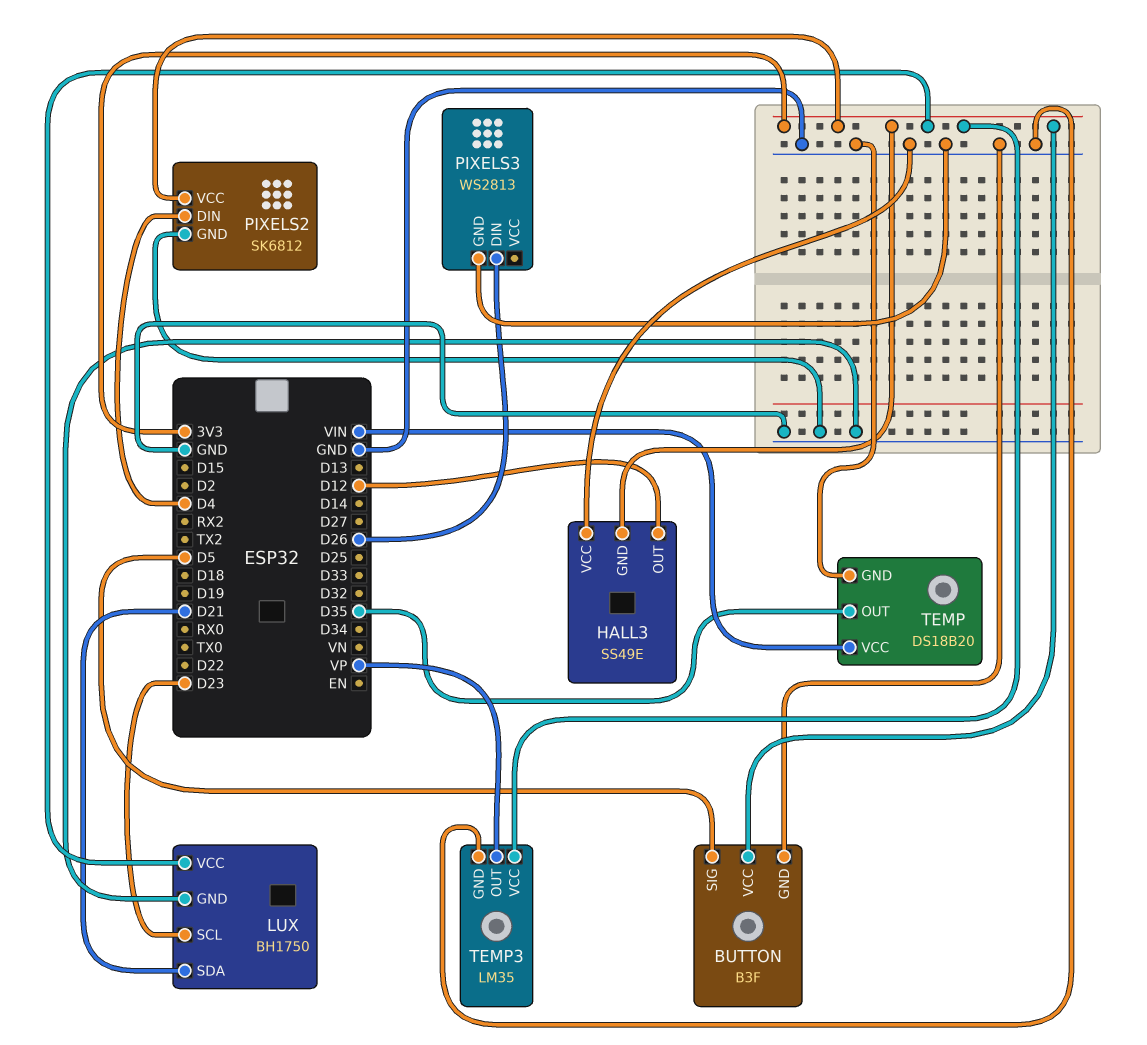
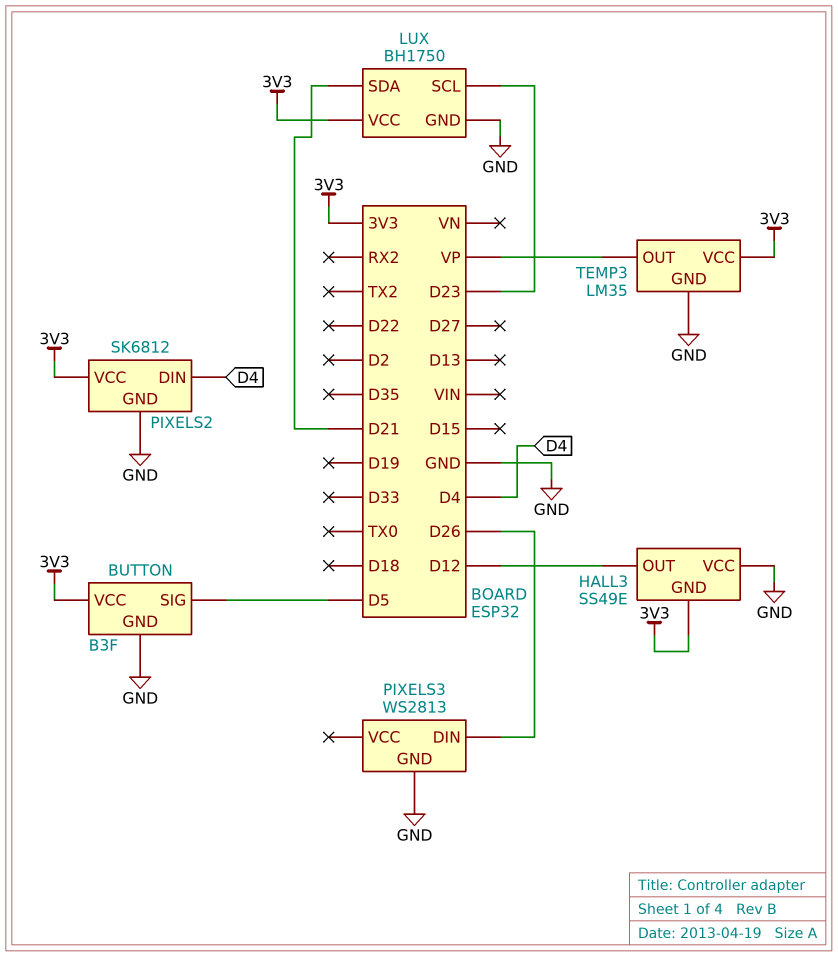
TEMP: DS18B20 -> none
TEMP pin GND: GND -> none
TEMP pin OUT: D35 -> none
TEMP pin VCC: VIN -> none

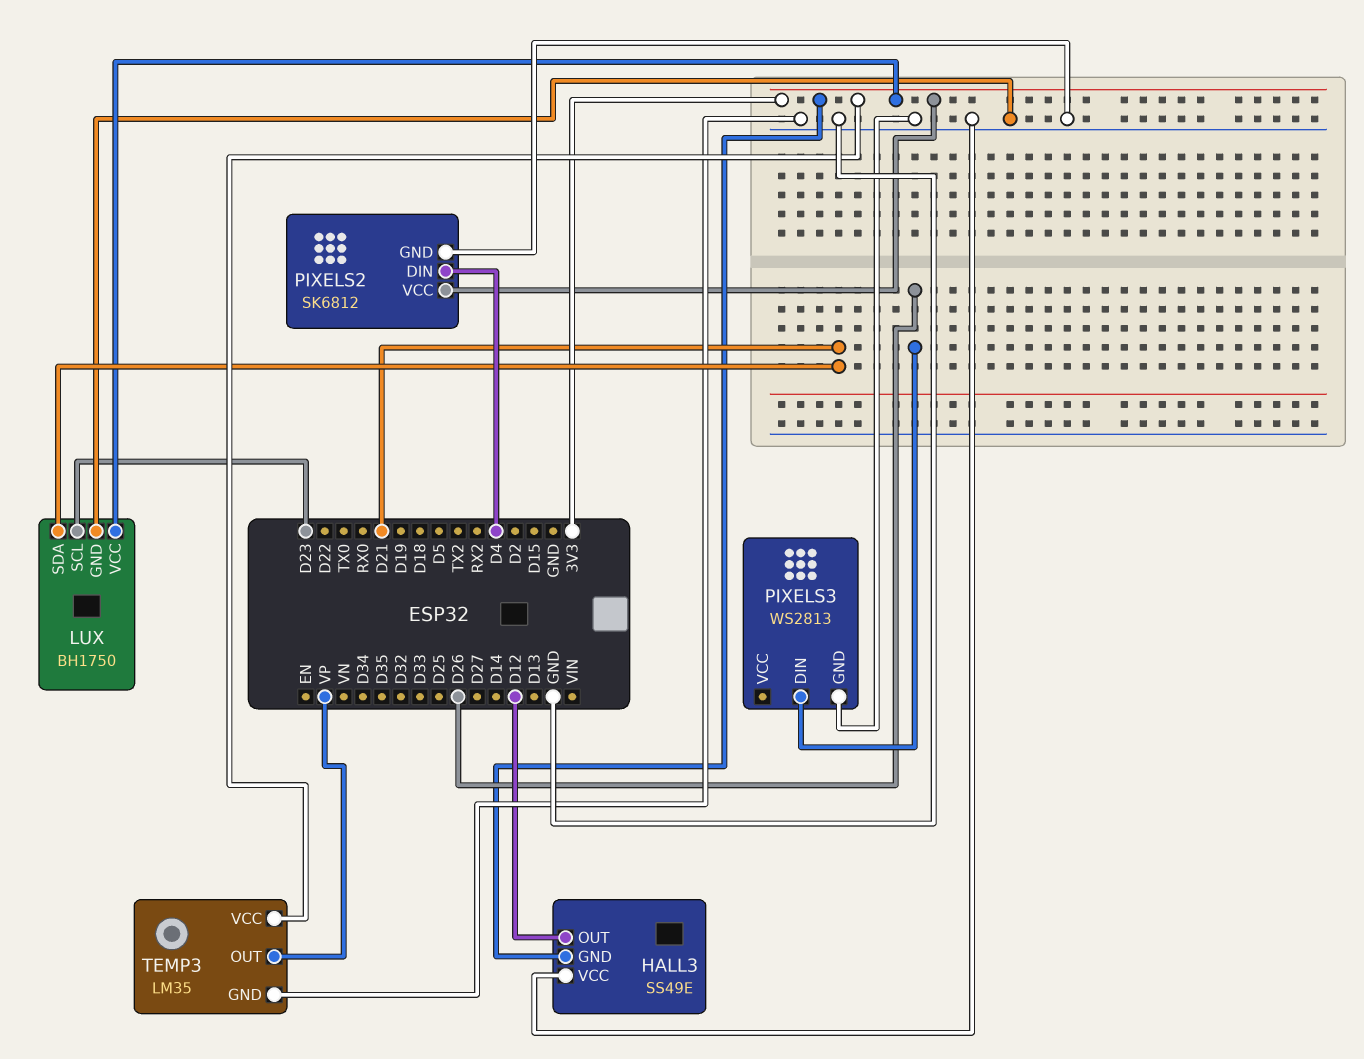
BUTTON: B3F -> none
BUTTON pin GND: GND -> none
BUTTON pin SIG: D5 -> none
BUTTON pin VCC: 3V3 -> none

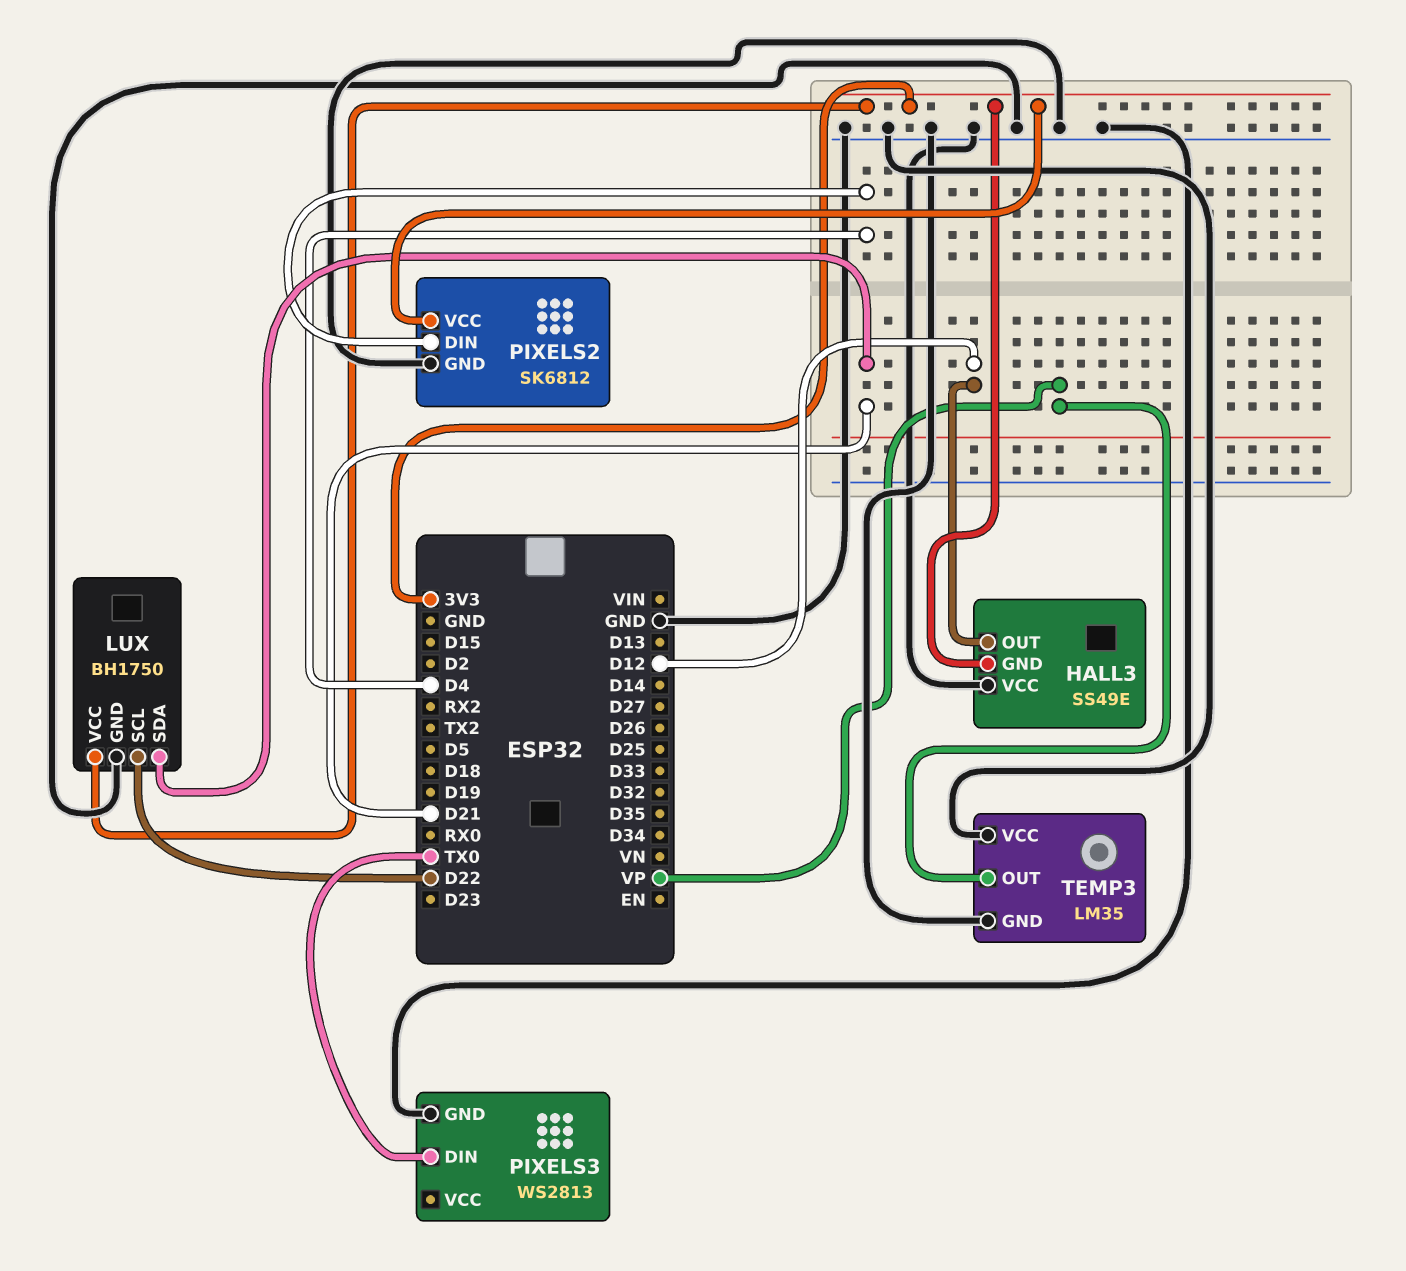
LUX pin SCL: D23 -> D22
PIXELS3 pin DIN: D26 -> TX0
TEMP3 pin VCC: 3V3 -> GND

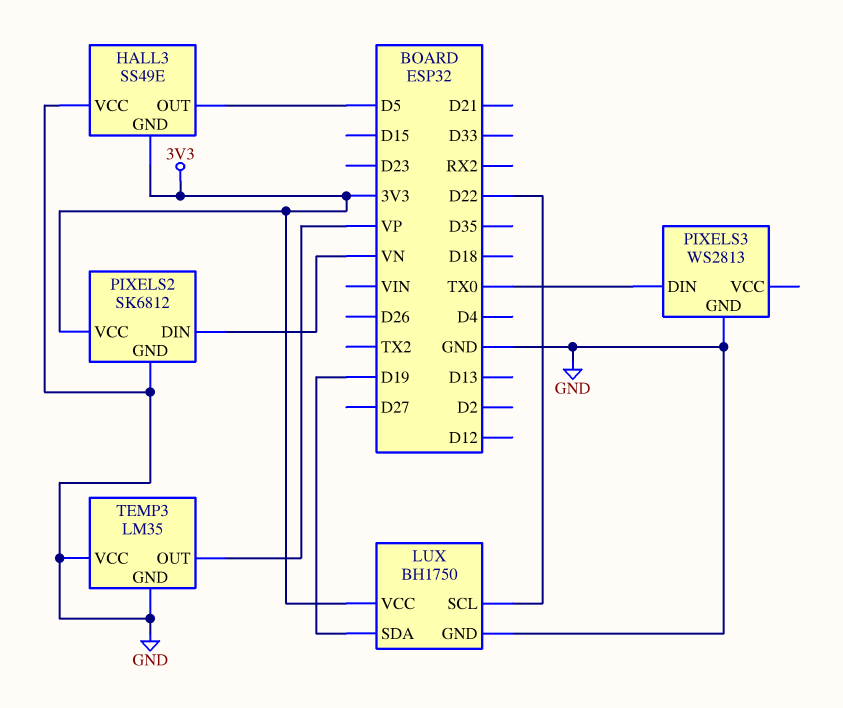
HALL3 pin OUT: D12 -> D5
LUX pin SDA: D21 -> D19
PIXELS2 pin DIN: D4 -> VN

